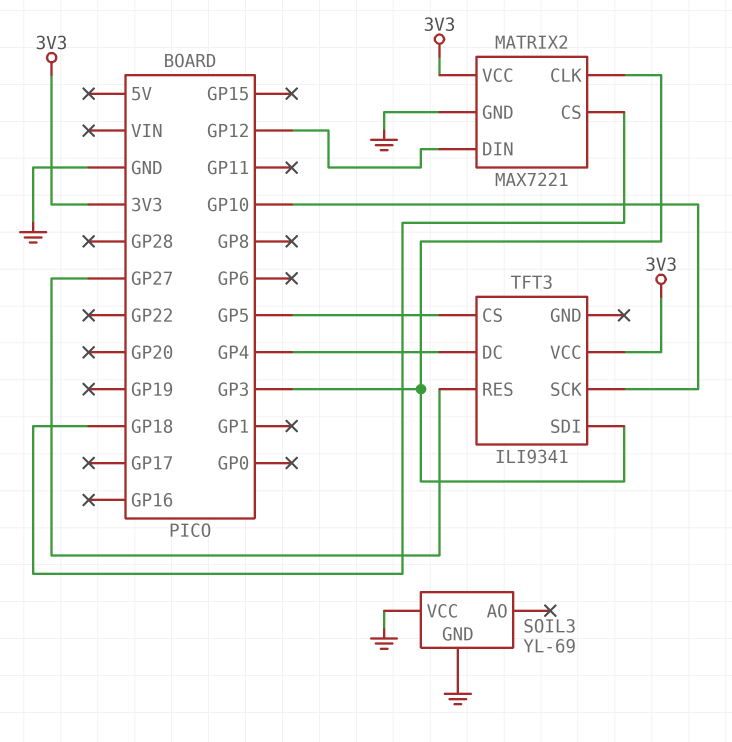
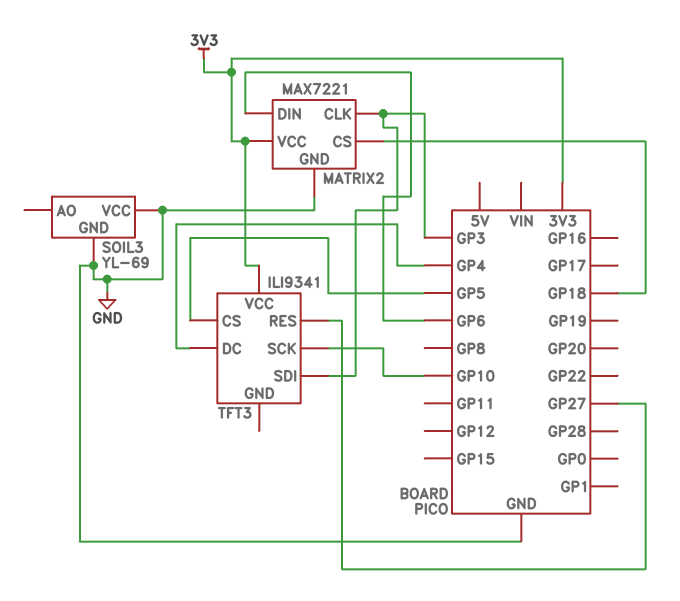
MATRIX2 pin DIN: GP12 -> GP6

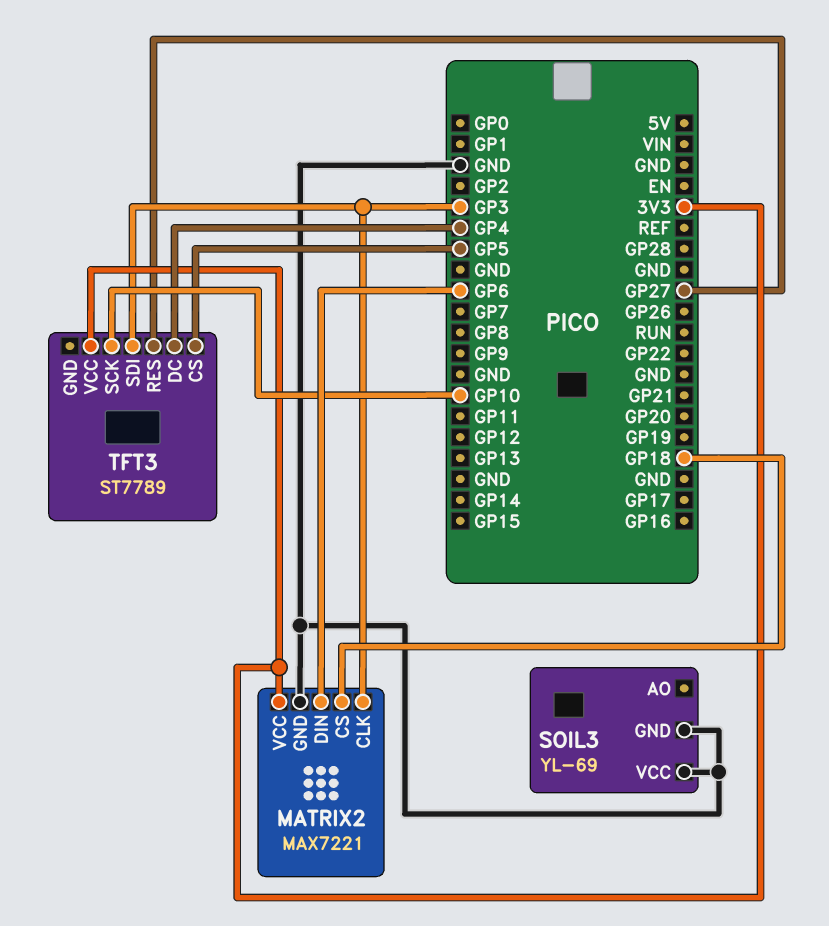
TFT3: ILI9341 -> ST7789

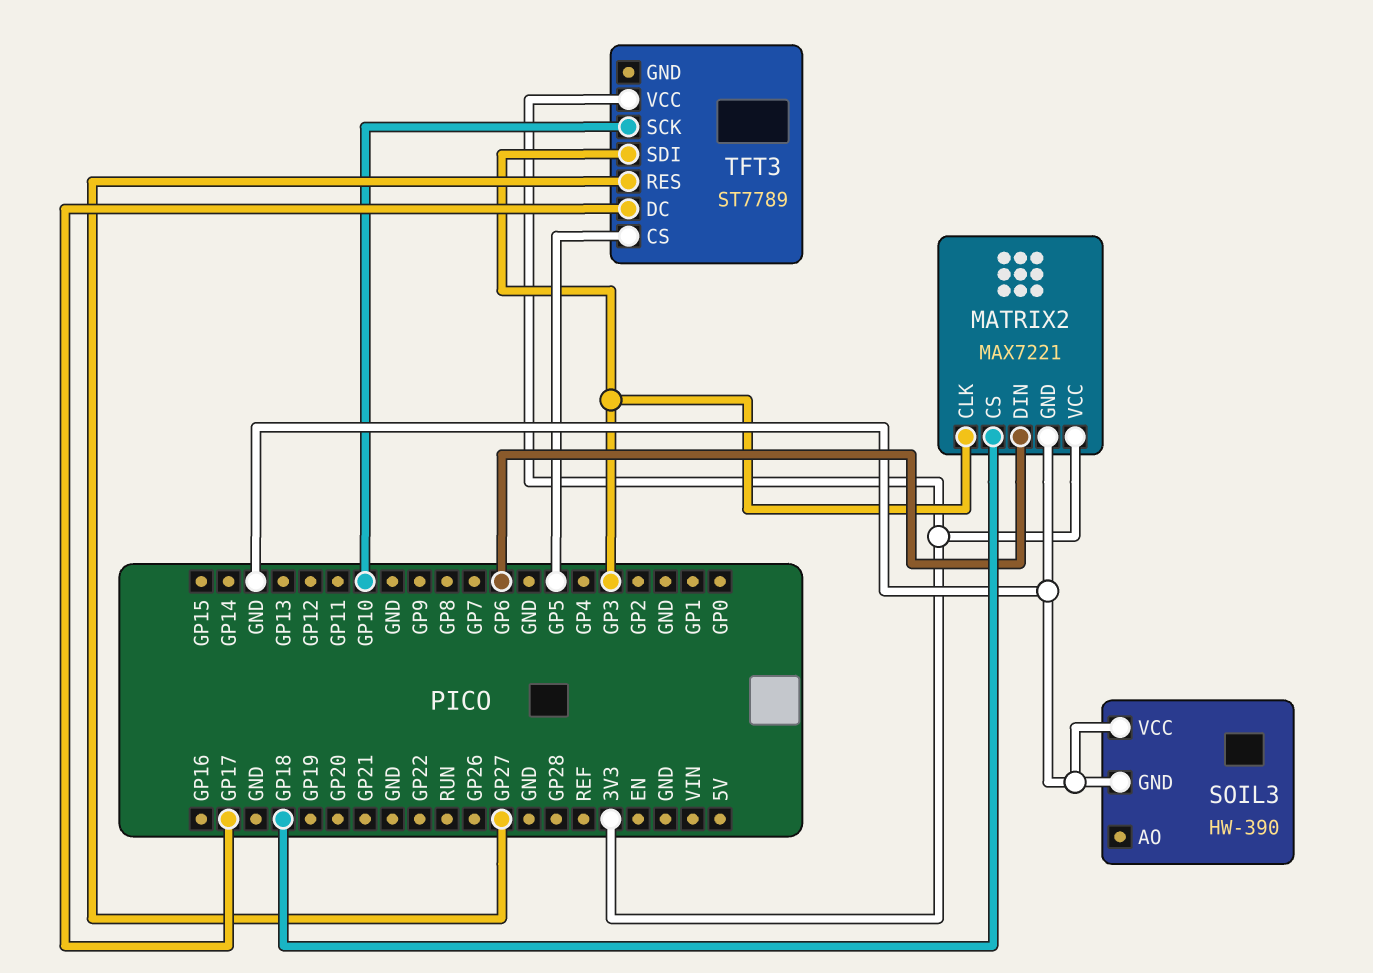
SOIL3: YL-69 -> HW-390
TFT3 pin DC: GP4 -> GP17

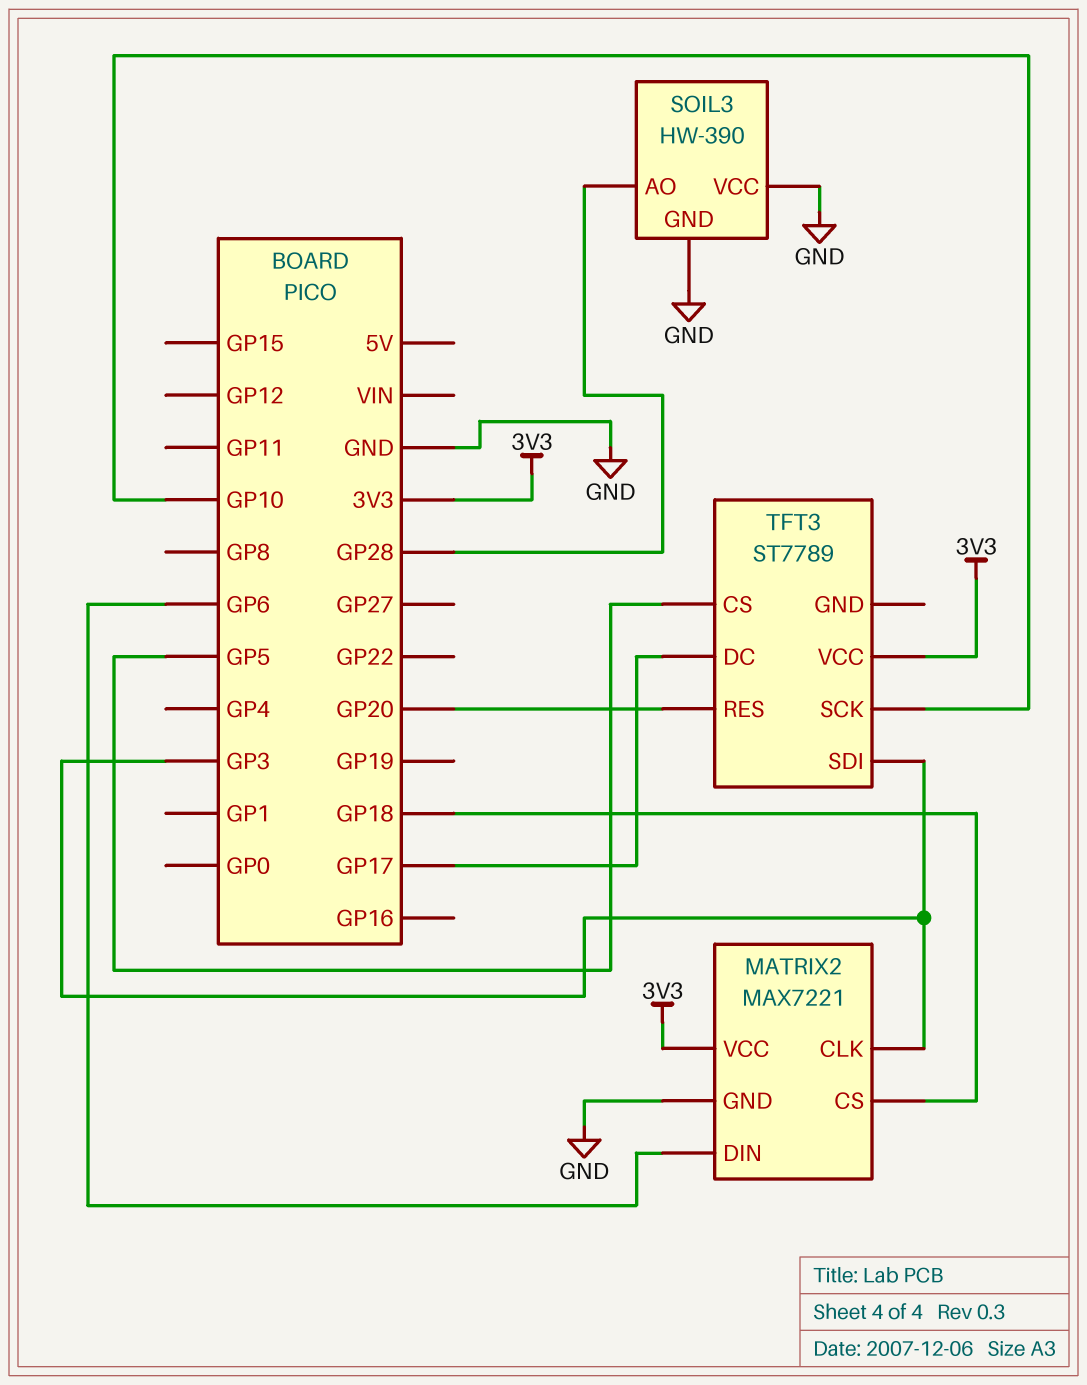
SOIL3 pin AO: none -> GP28
TFT3 pin RES: GP27 -> GP20

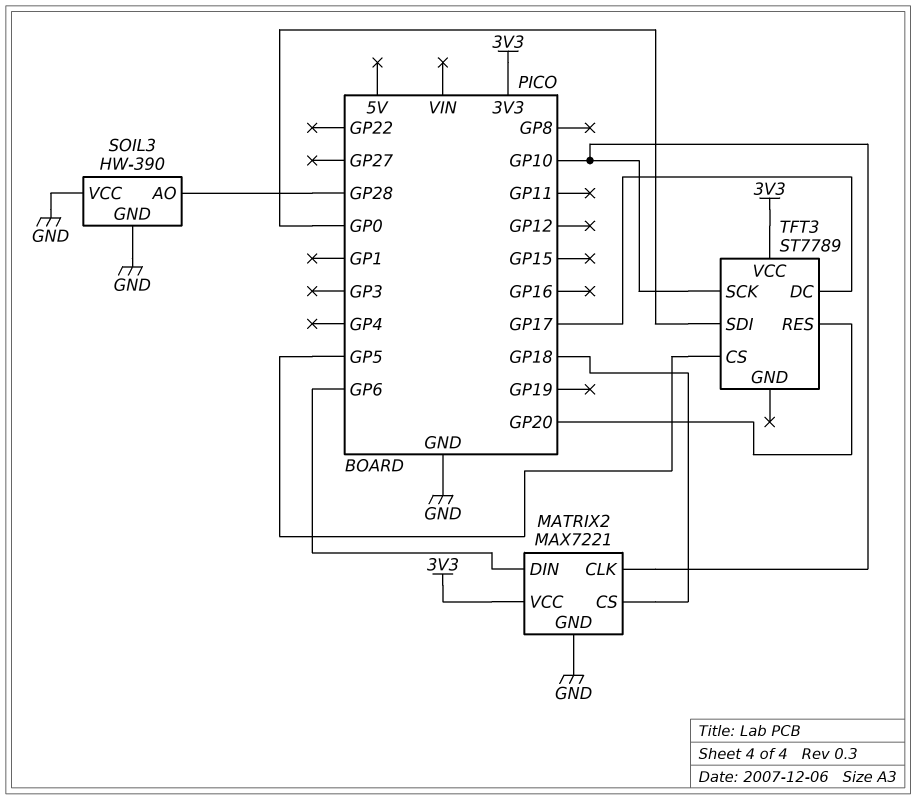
MATRIX2 pin CLK: GP3 -> GP10
TFT3 pin SDI: GP3 -> GP0

